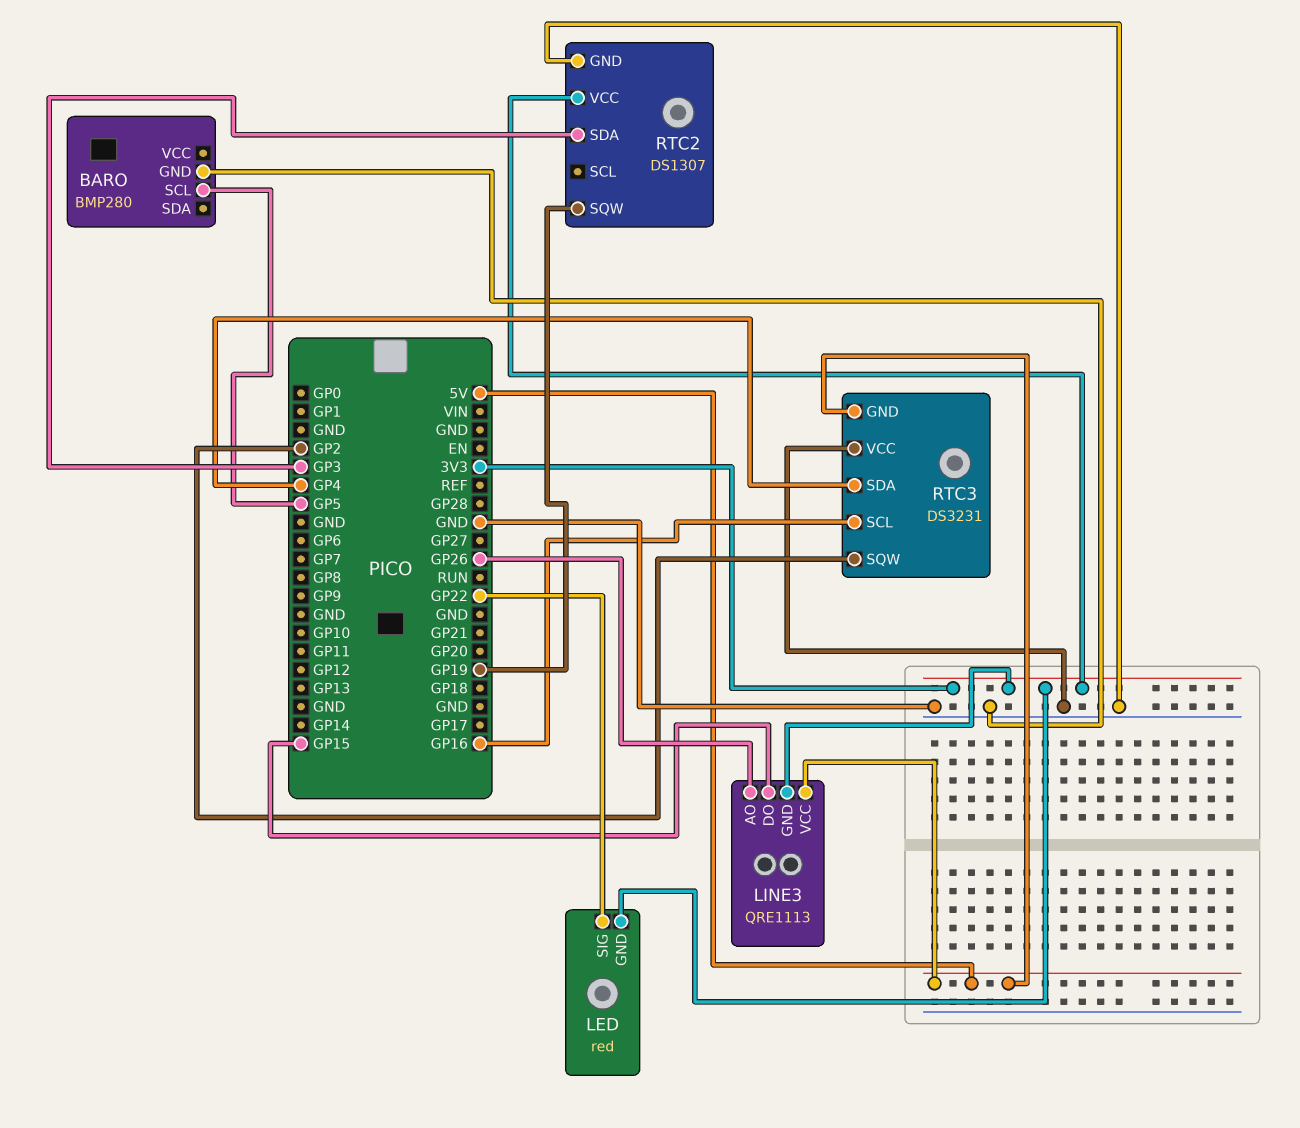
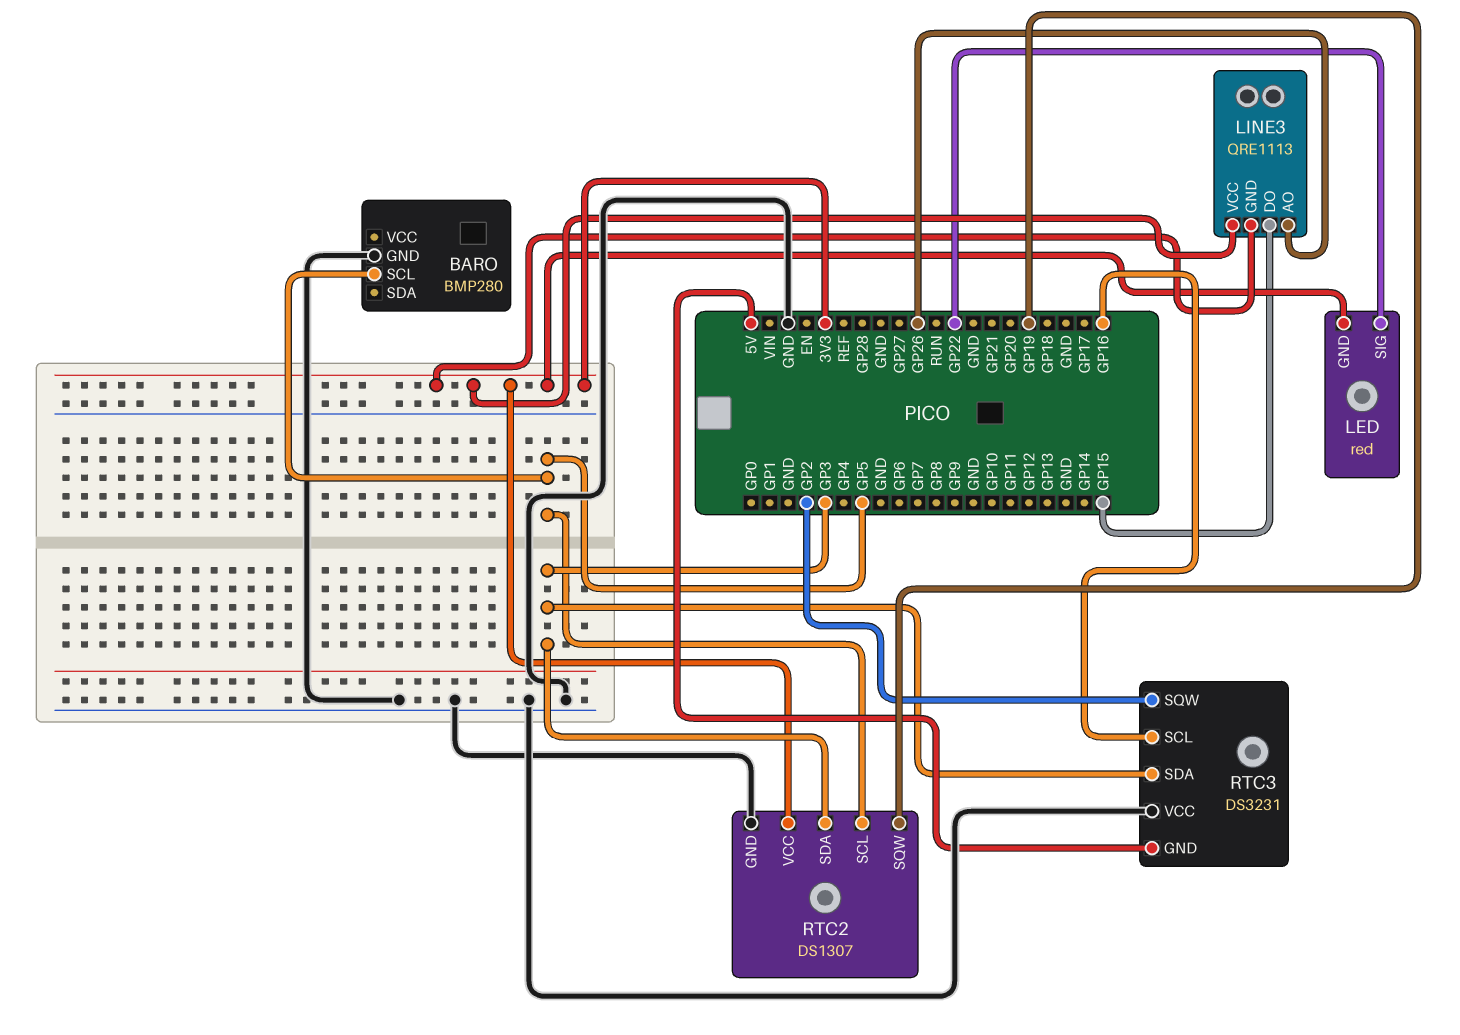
LINE3 pin VCC: 5V -> 3V3
RTC2 pin SCL: none -> GP5
RTC3 pin SDA: GP4 -> GP3

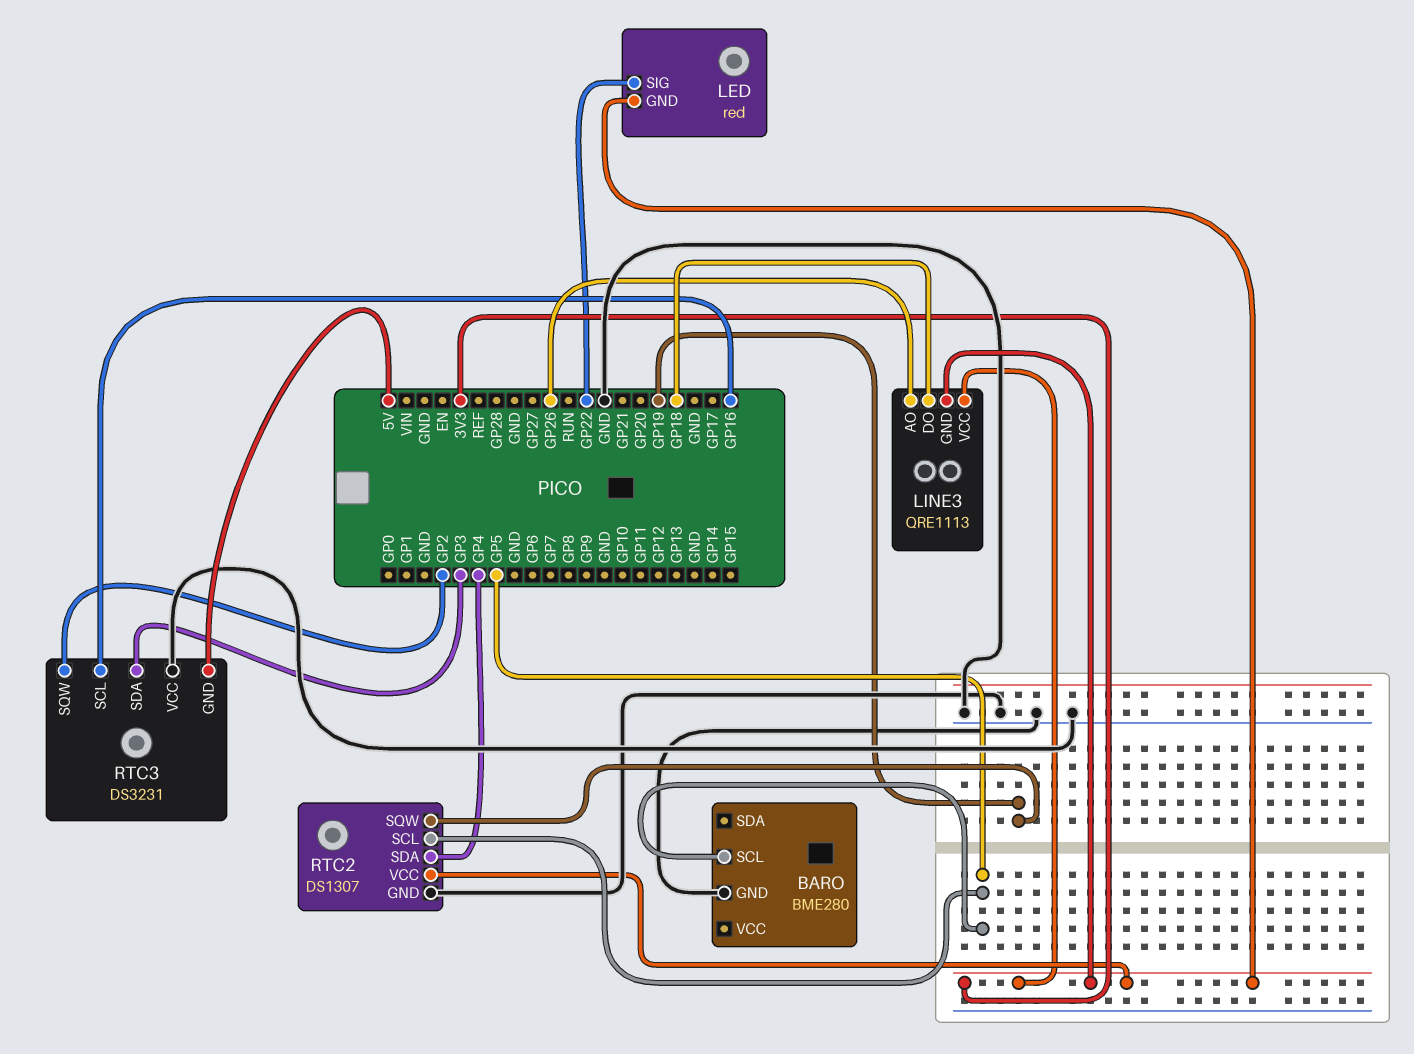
BARO: BMP280 -> BME280
LINE3 pin DO: GP15 -> GP18
RTC2 pin SDA: GP3 -> GP4

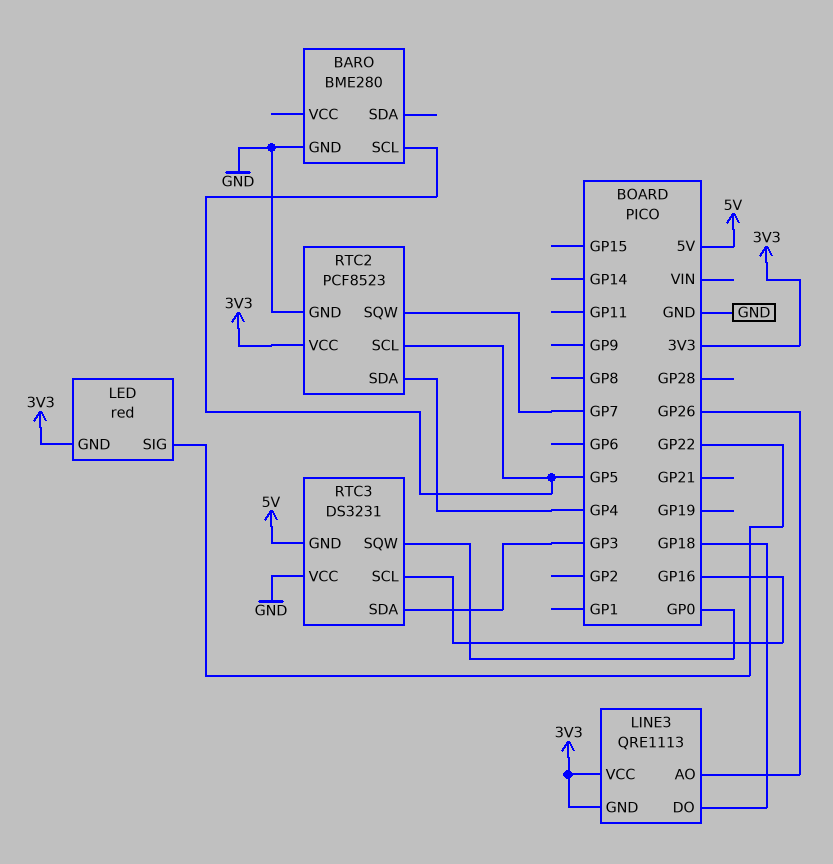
RTC2: DS1307 -> PCF8523
RTC2 pin SQW: GP19 -> GP7
RTC3 pin SQW: GP2 -> GP0

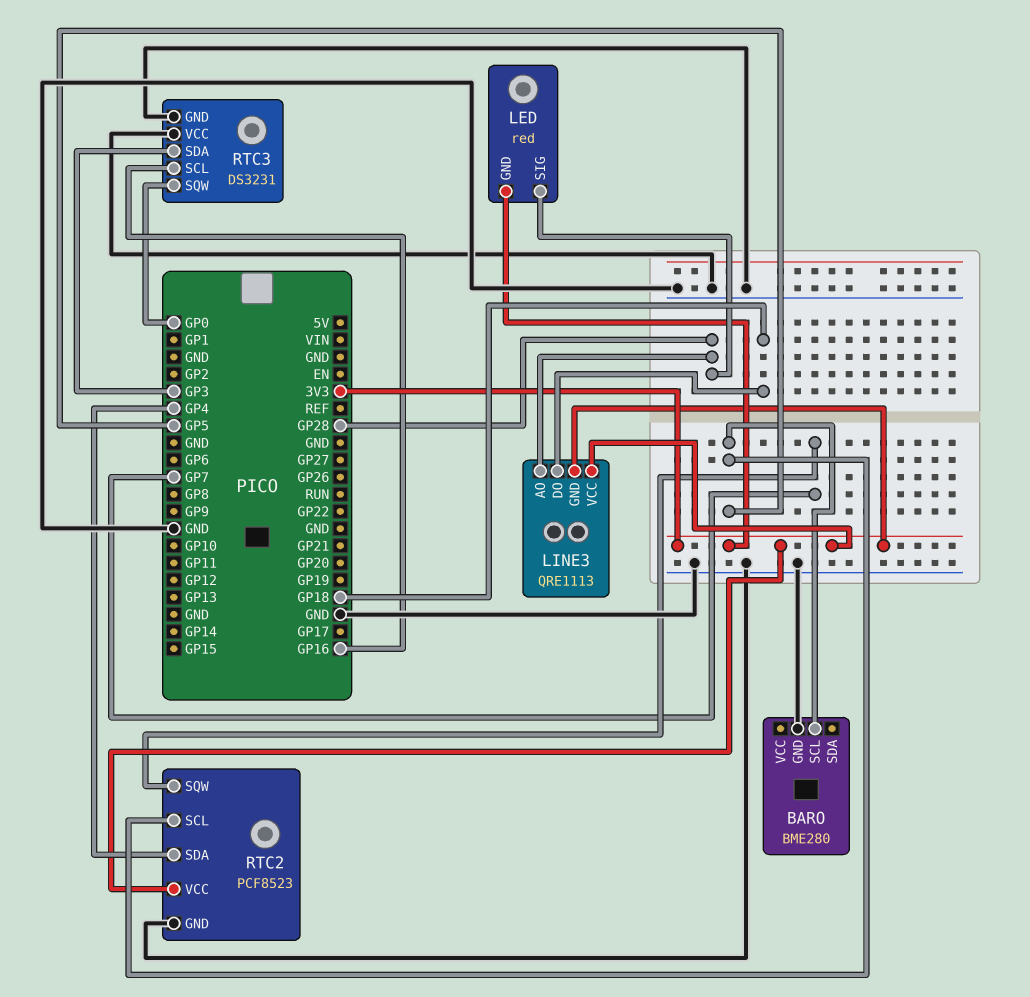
LED pin SIG: GP22 -> GP28
LINE3 pin AO: GP26 -> GP28
RTC3 pin GND: 5V -> GND

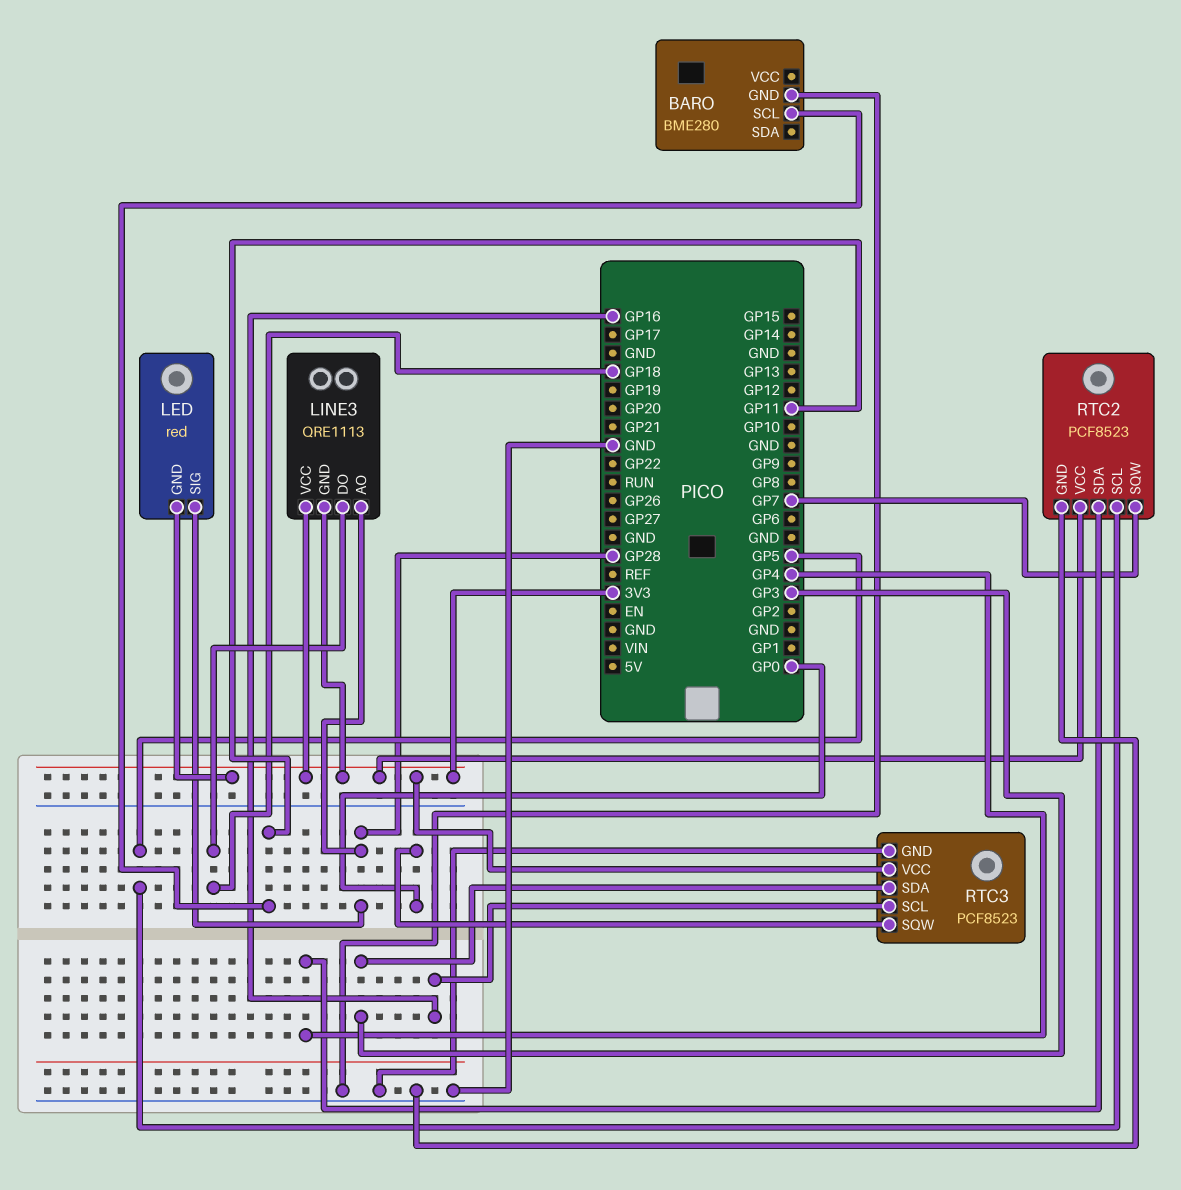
BARO pin SCL: GP5 -> GP11
RTC3: DS3231 -> PCF8523
RTC3 pin VCC: GND -> 3V3

